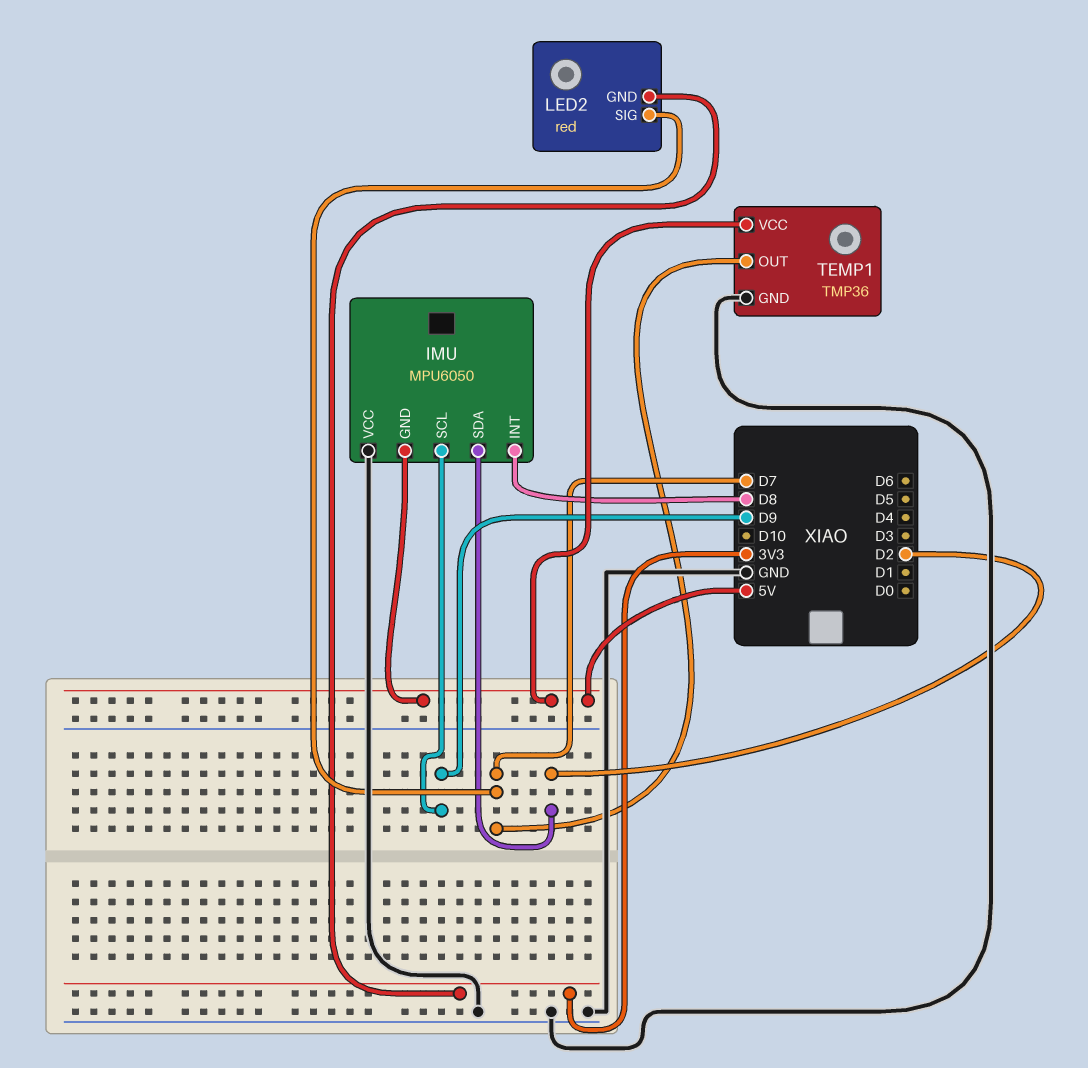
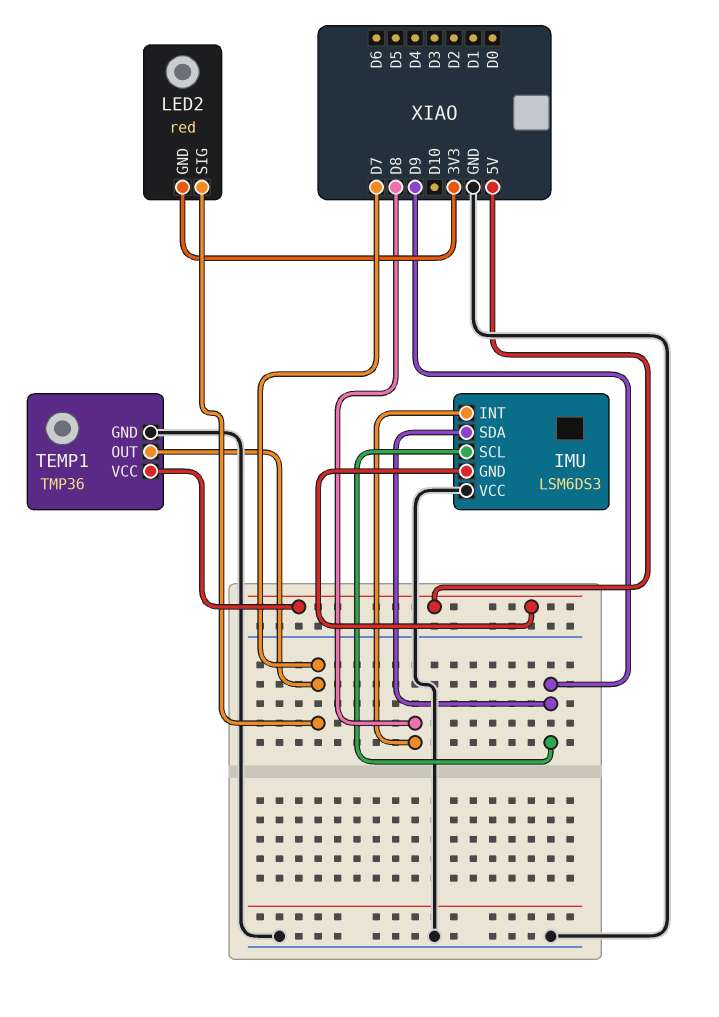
IMU: MPU6050 -> LSM6DS3
IMU pin SDA: D2 -> D9

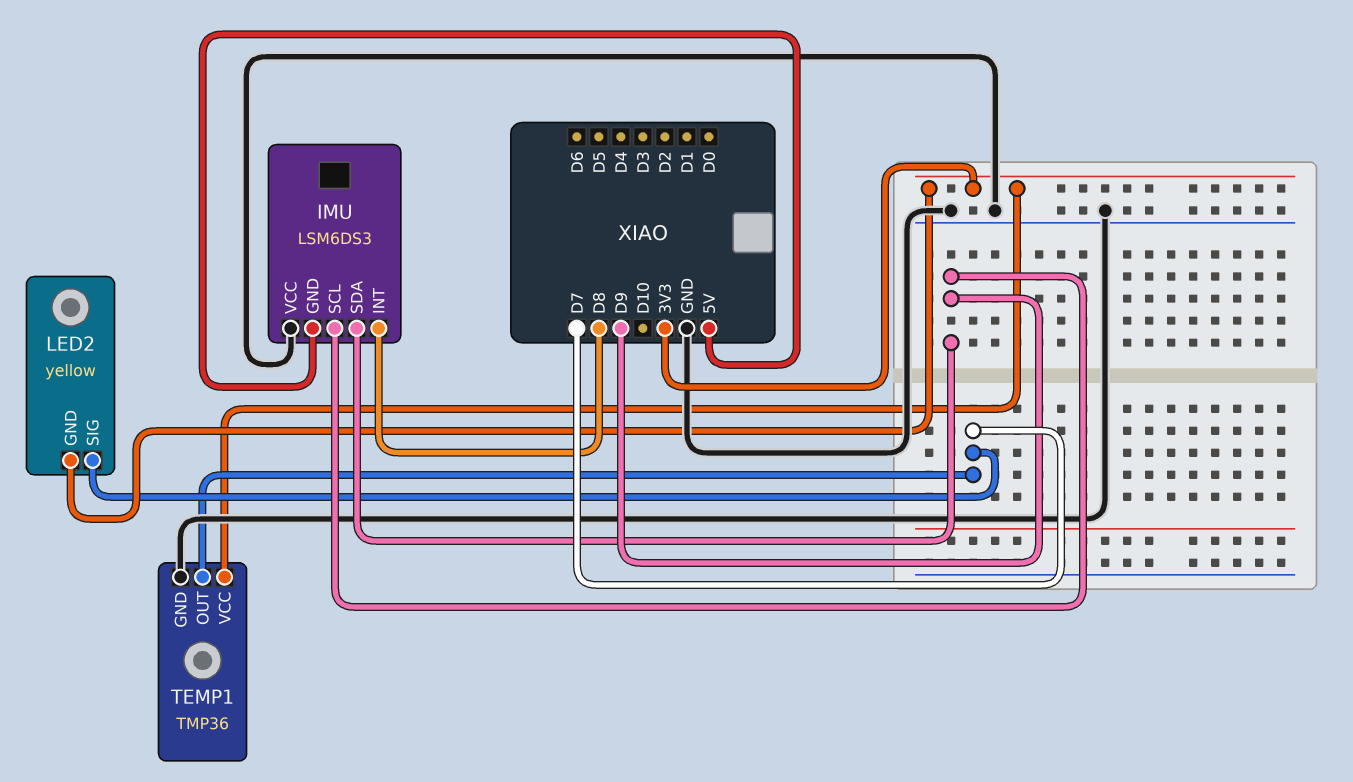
LED2: red -> yellow
TEMP1 pin VCC: 5V -> 3V3

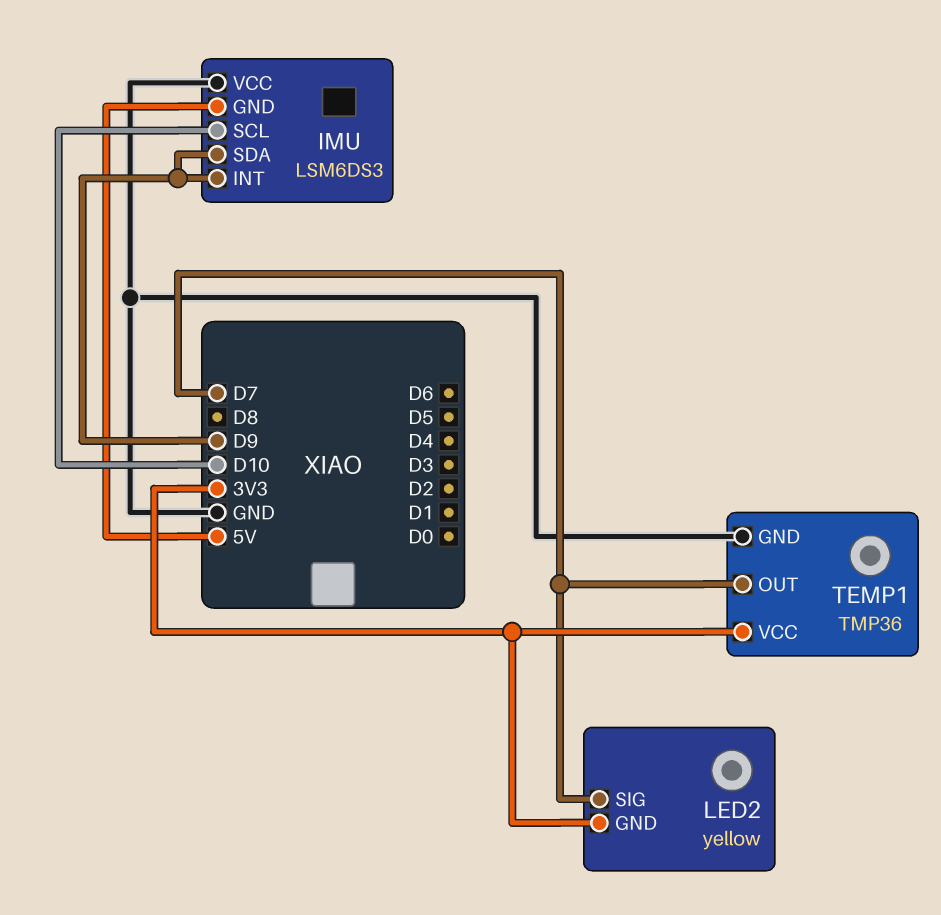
IMU pin INT: D8 -> D9
IMU pin SCL: D9 -> D10

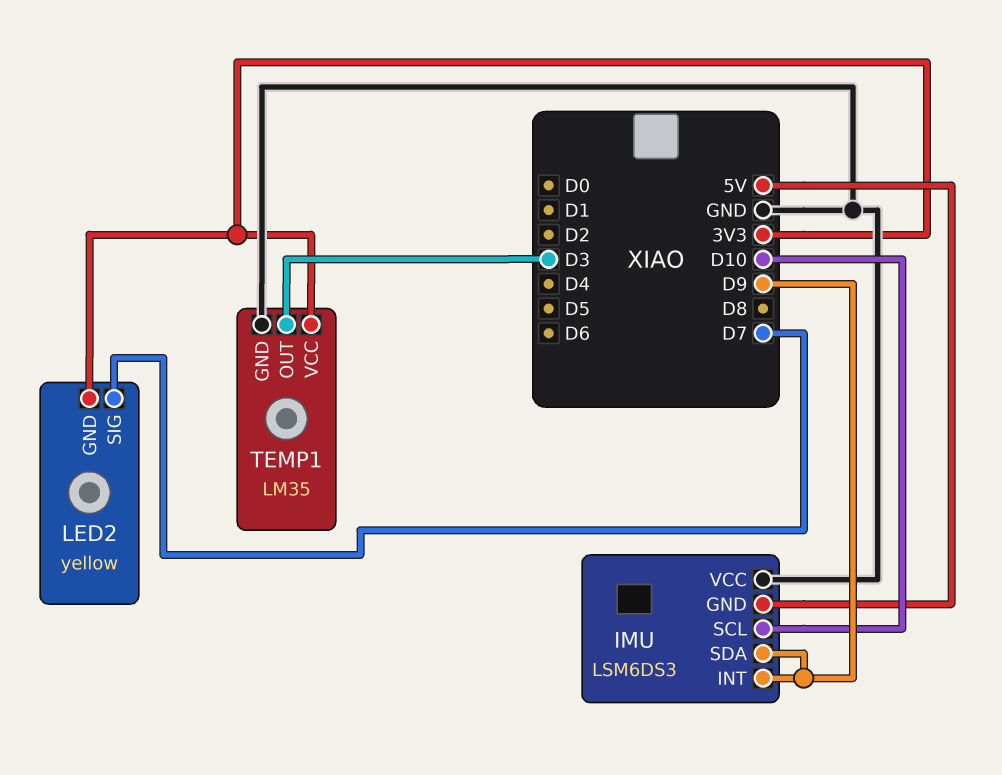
TEMP1: TMP36 -> LM35
TEMP1 pin OUT: D7 -> D3

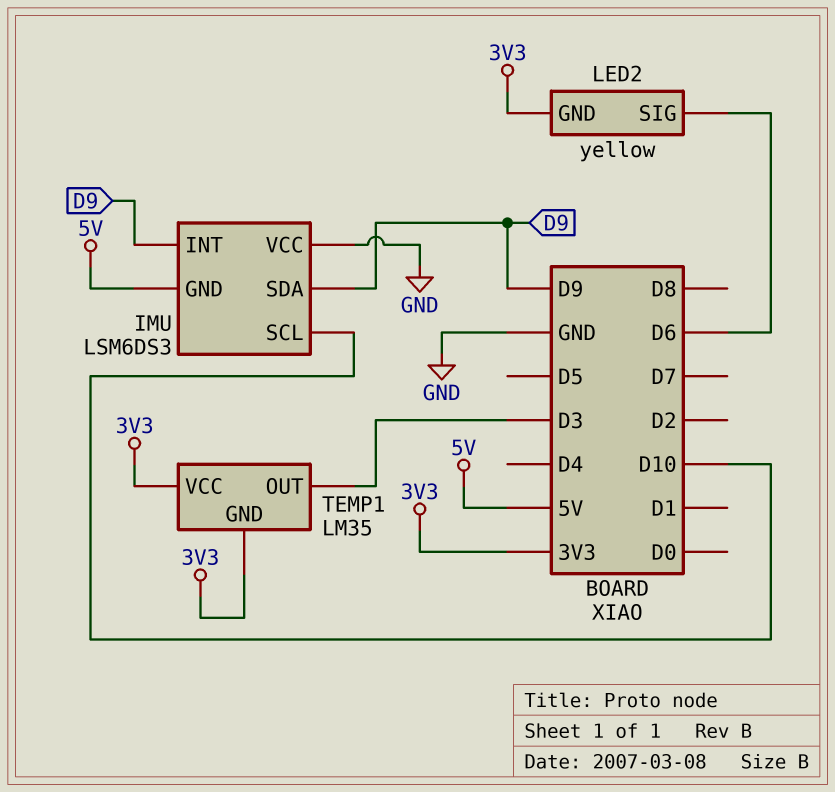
LED2 pin SIG: D7 -> D6
TEMP1 pin GND: GND -> 3V3

